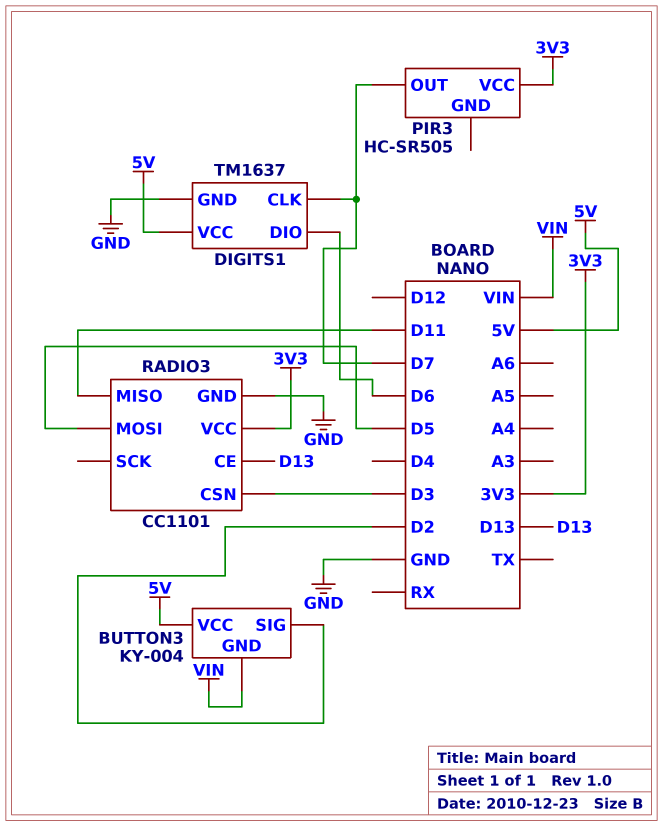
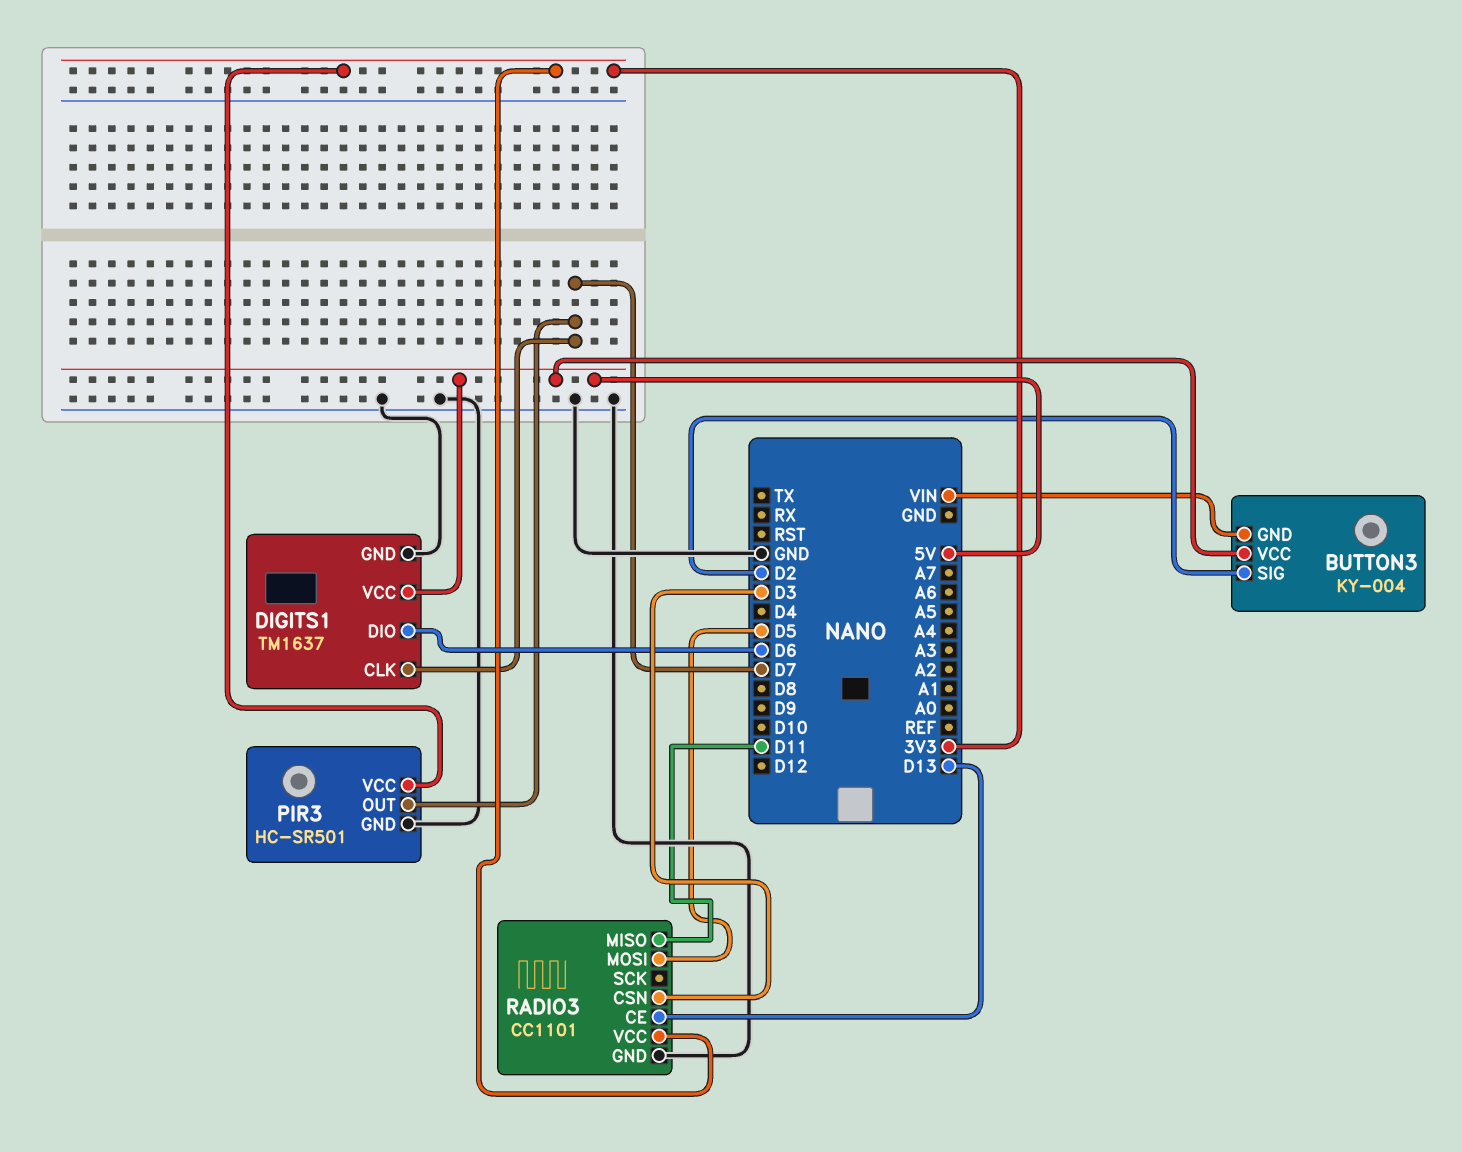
PIR3: HC-SR505 -> HC-SR501
PIR3 pin GND: none -> GND

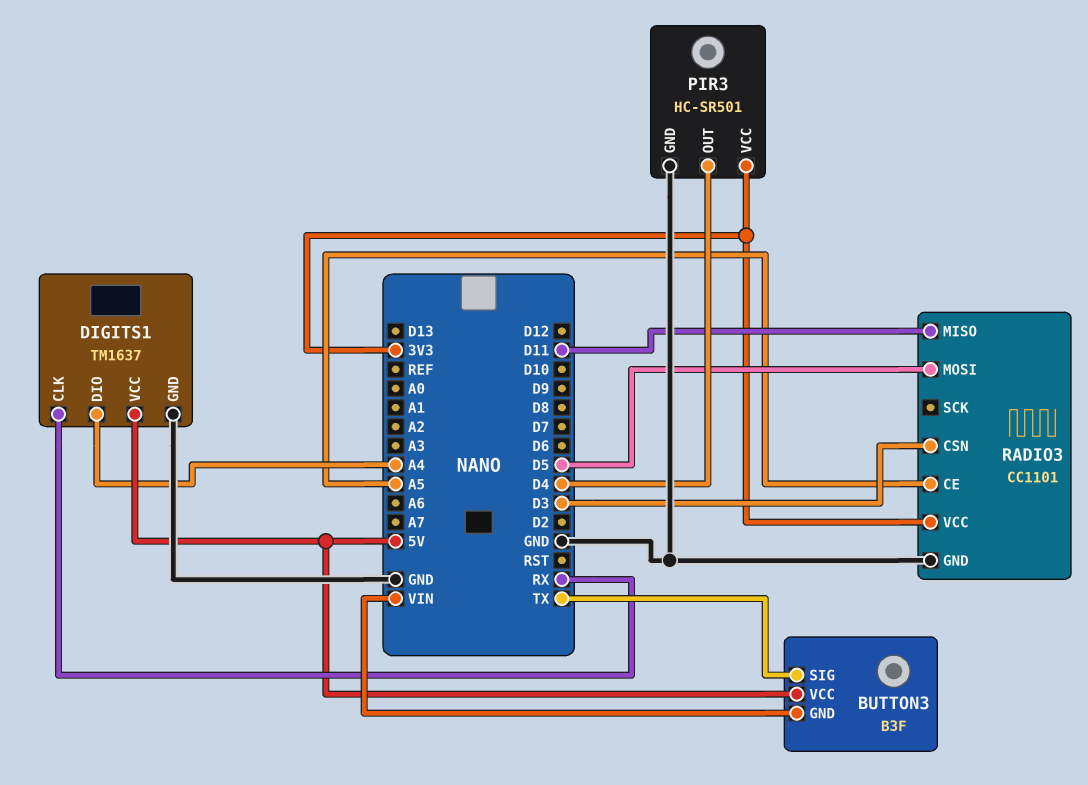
BUTTON3: KY-004 -> B3F
BUTTON3 pin SIG: D2 -> TX
DIGITS1 pin CLK: D7 -> RX
DIGITS1 pin DIO: D6 -> A4
PIR3 pin OUT: D7 -> D4
RADIO3 pin CE: D13 -> A5

